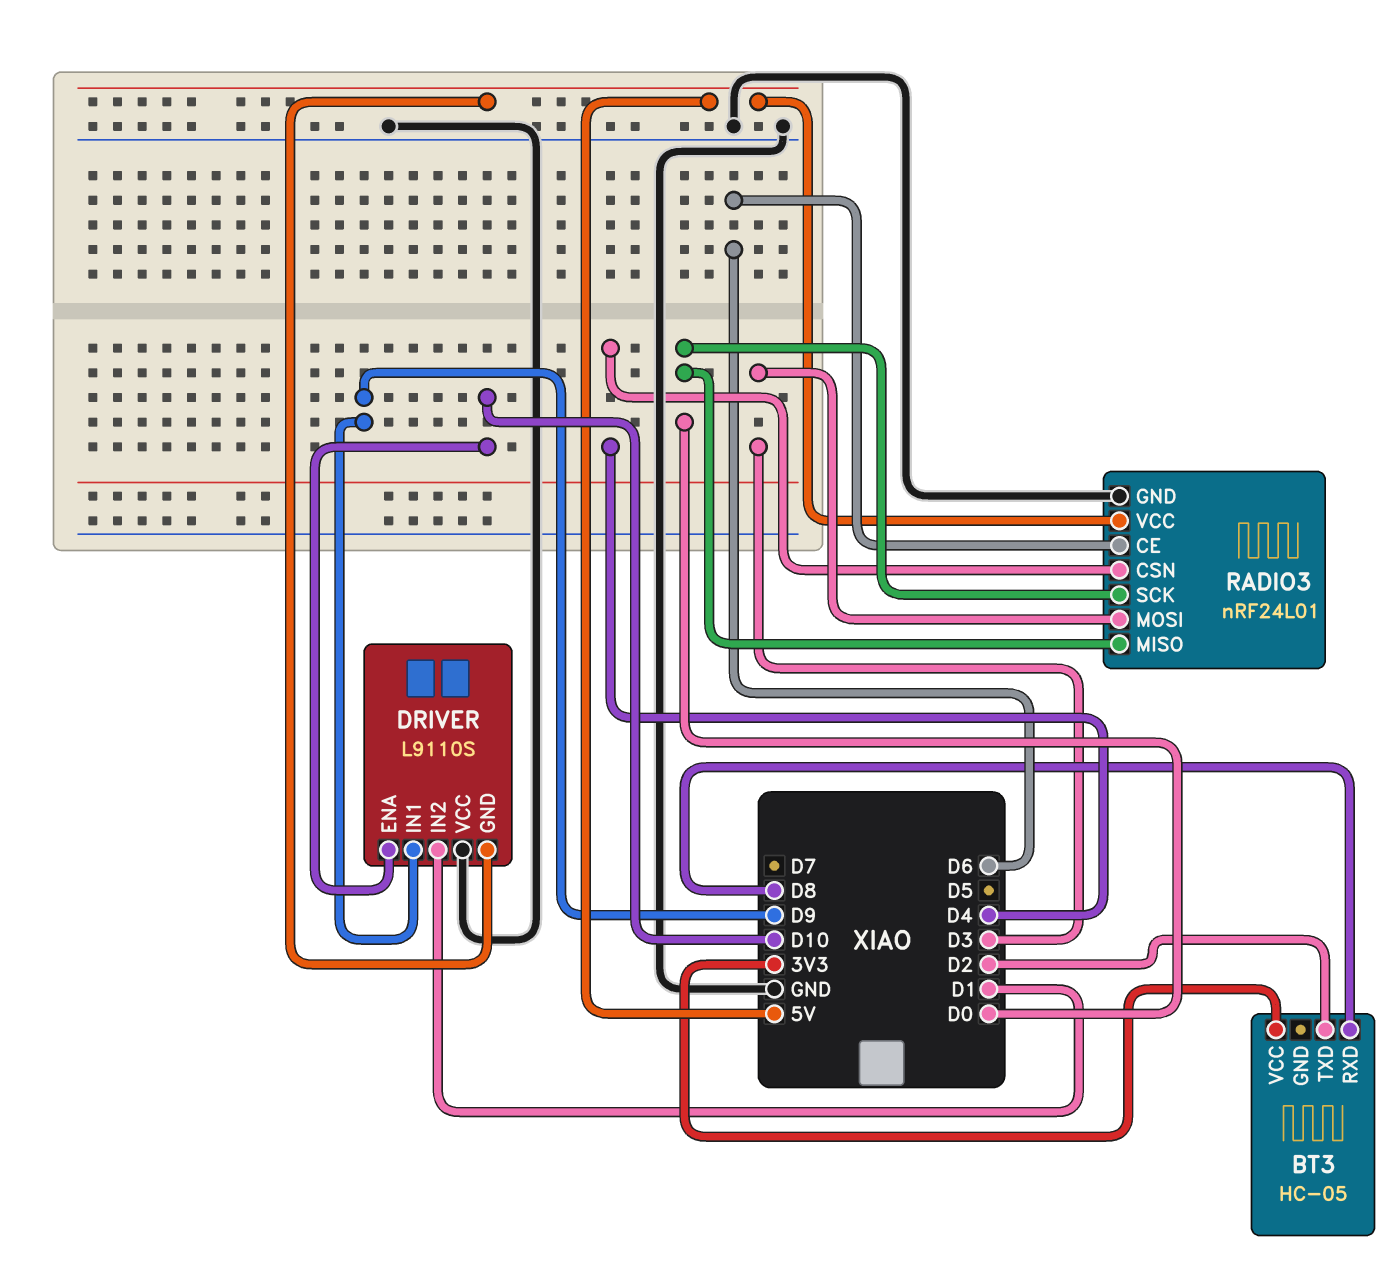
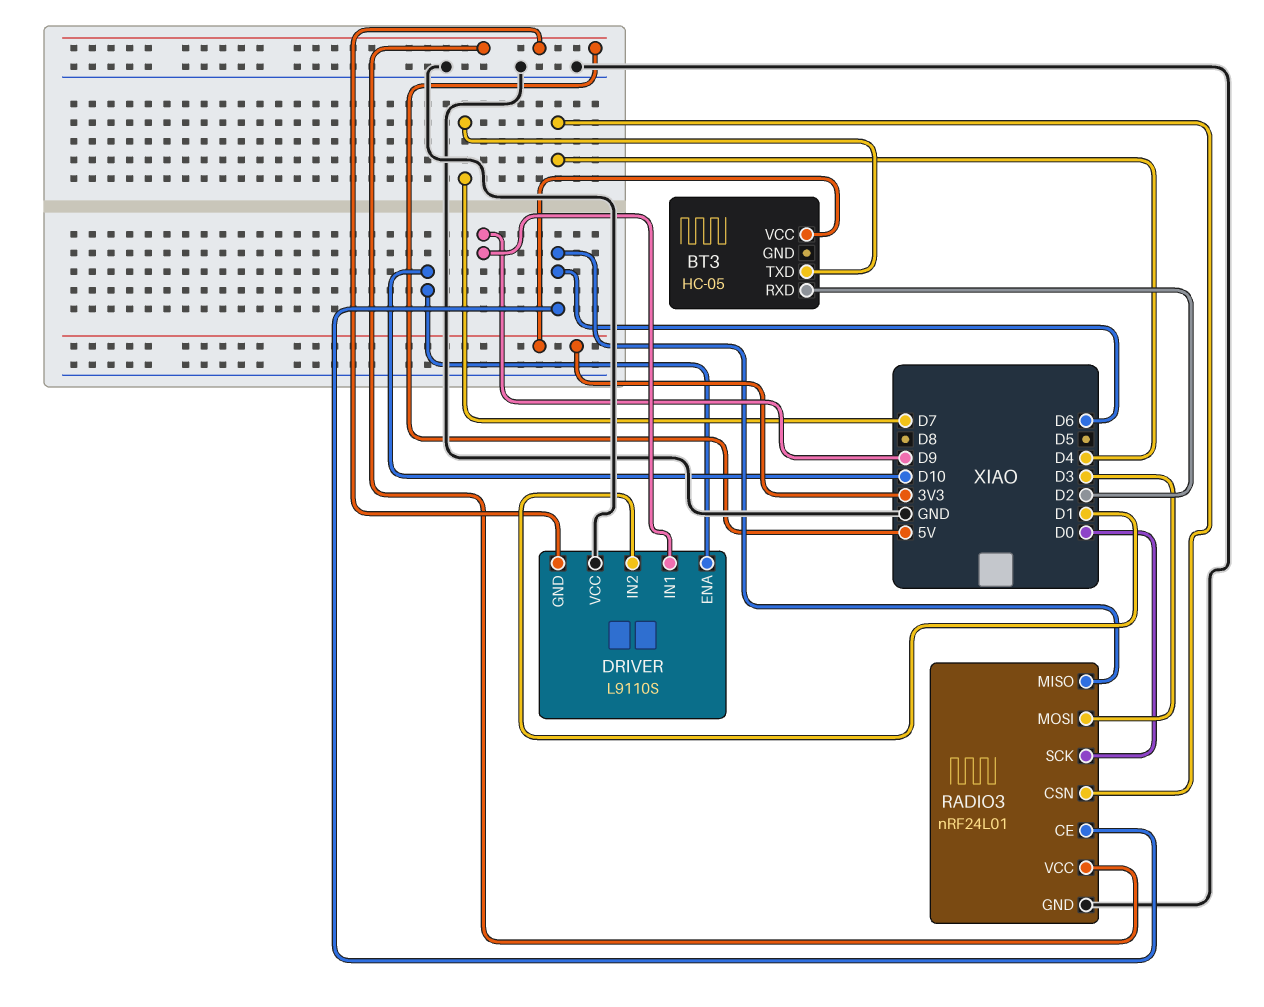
BT3 pin RXD: D8 -> D2
BT3 pin TXD: D2 -> D7
RADIO3 pin MISO: D0 -> D6

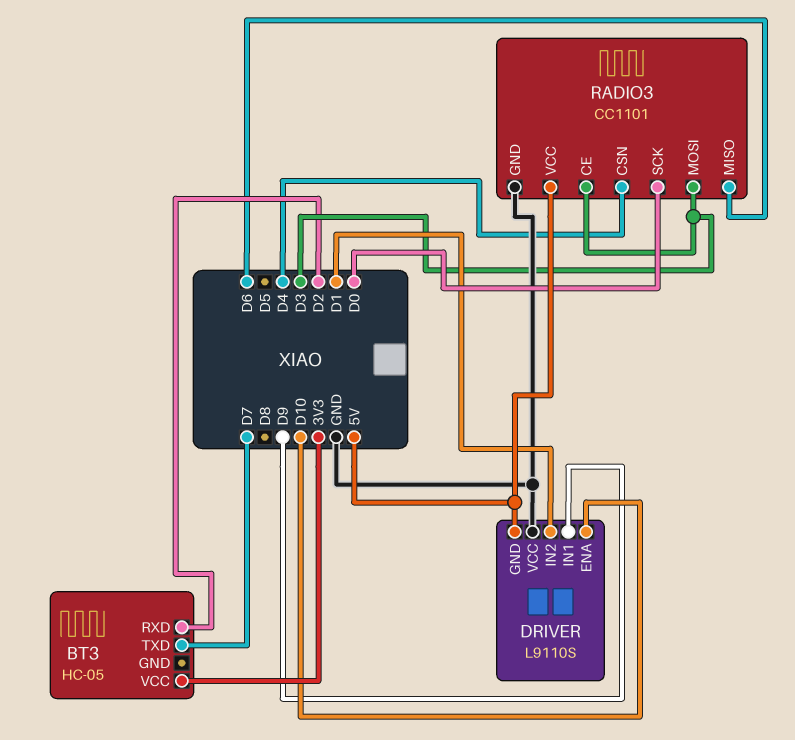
RADIO3: nRF24L01 -> CC1101
RADIO3 pin CE: D6 -> D3

